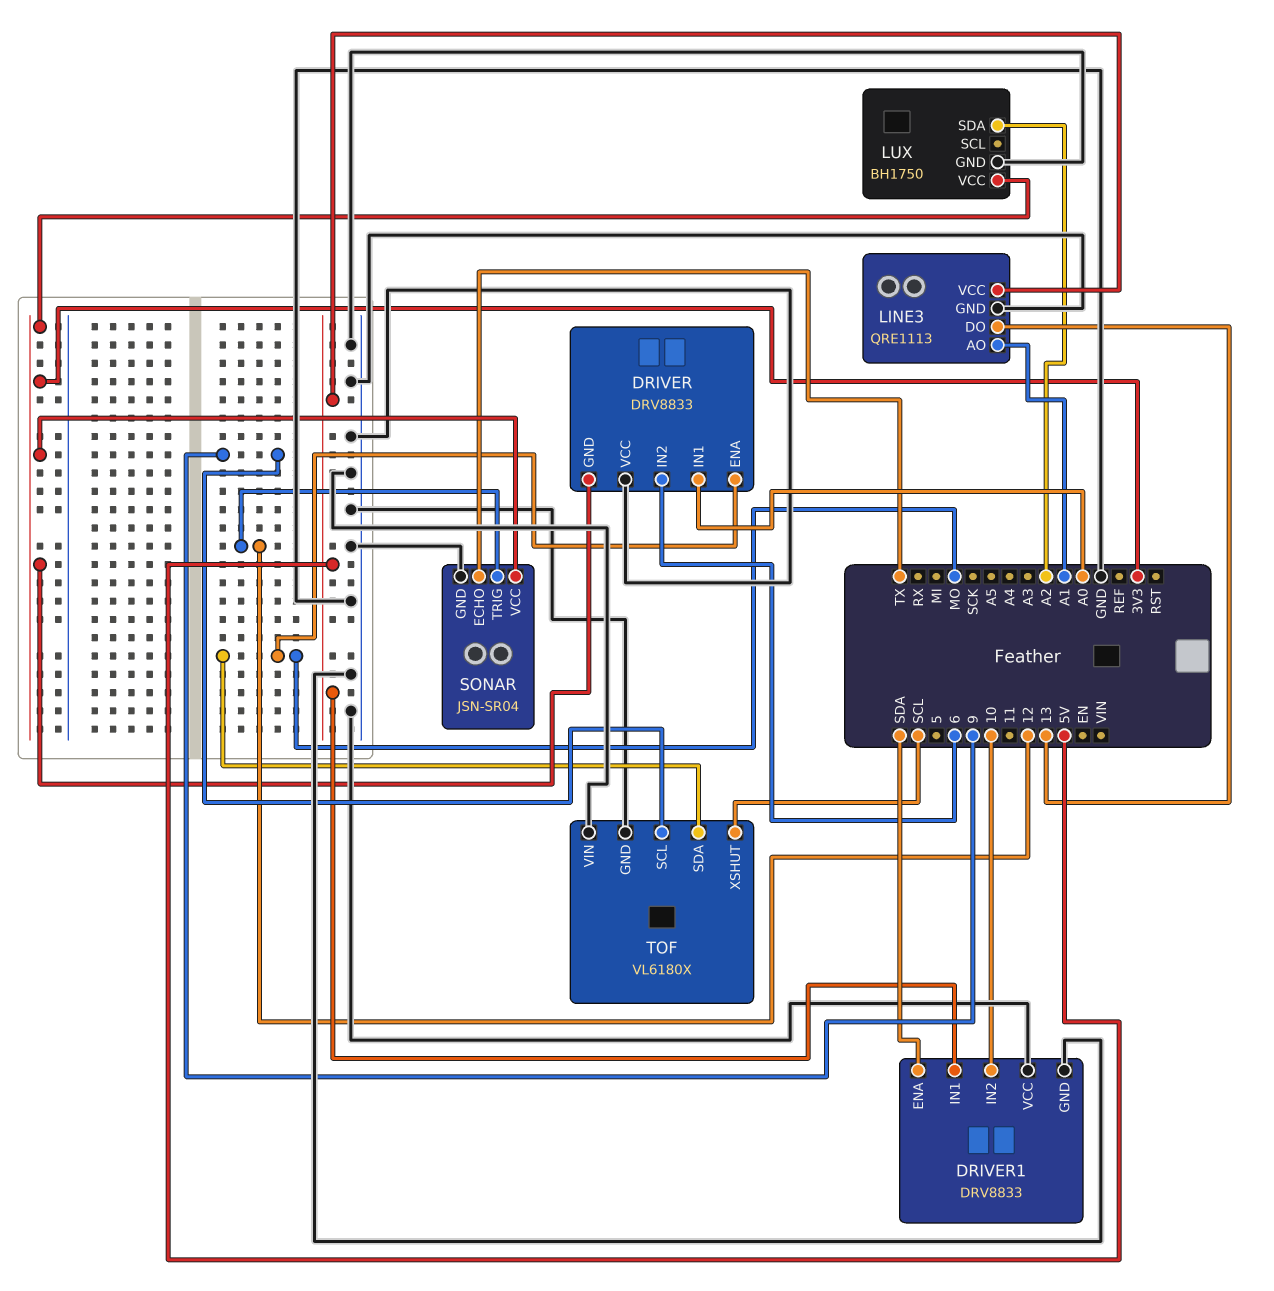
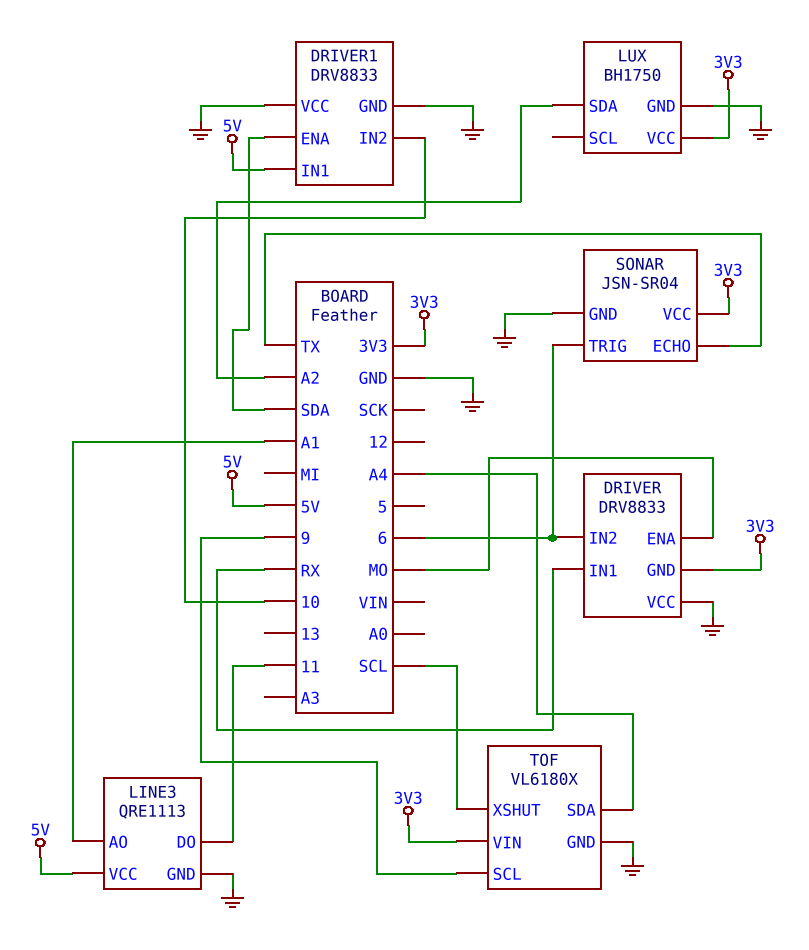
DRIVER pin IN1: A0 -> RX
LINE3 pin DO: 13 -> 11
SONAR pin TRIG: 12 -> 6
TOF pin SDA: MO -> A4
TOF pin VIN: GND -> 3V3

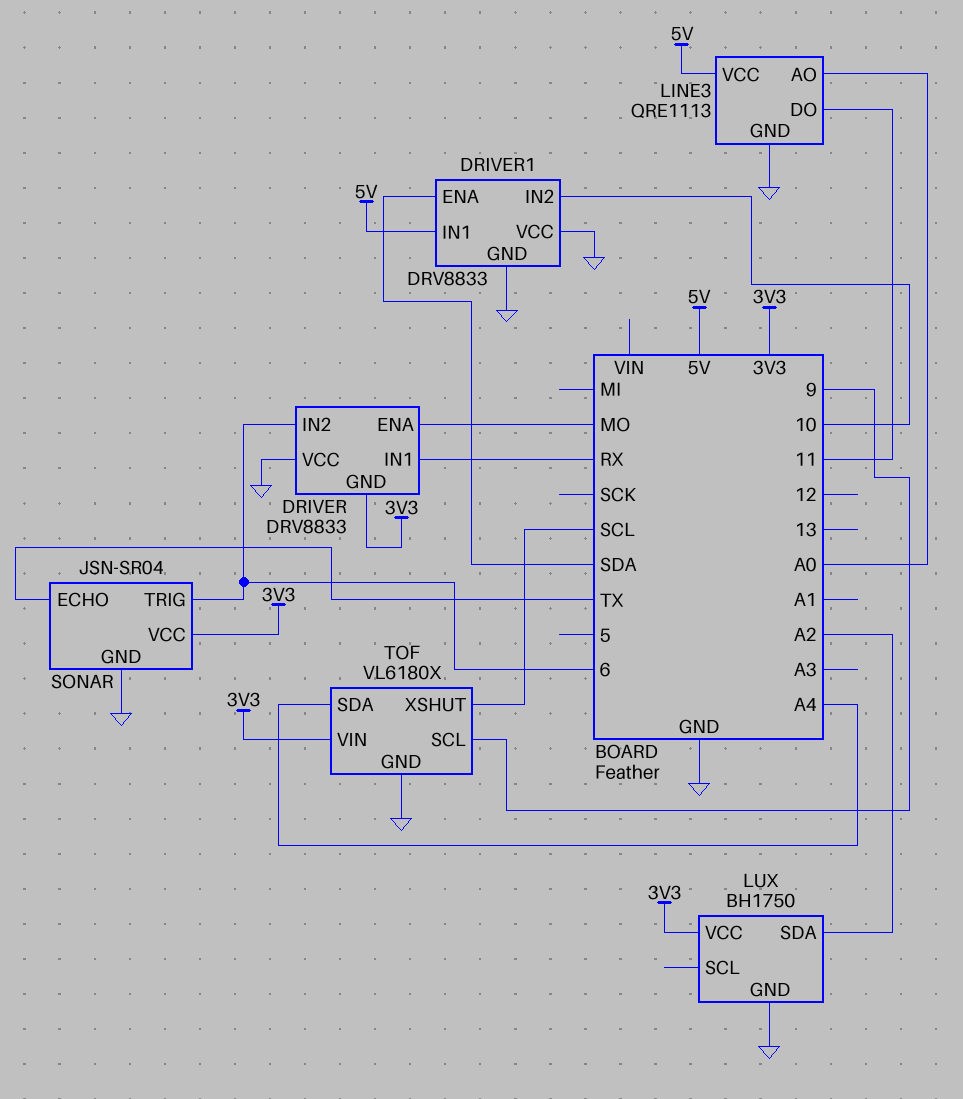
LINE3 pin AO: A1 -> A0

